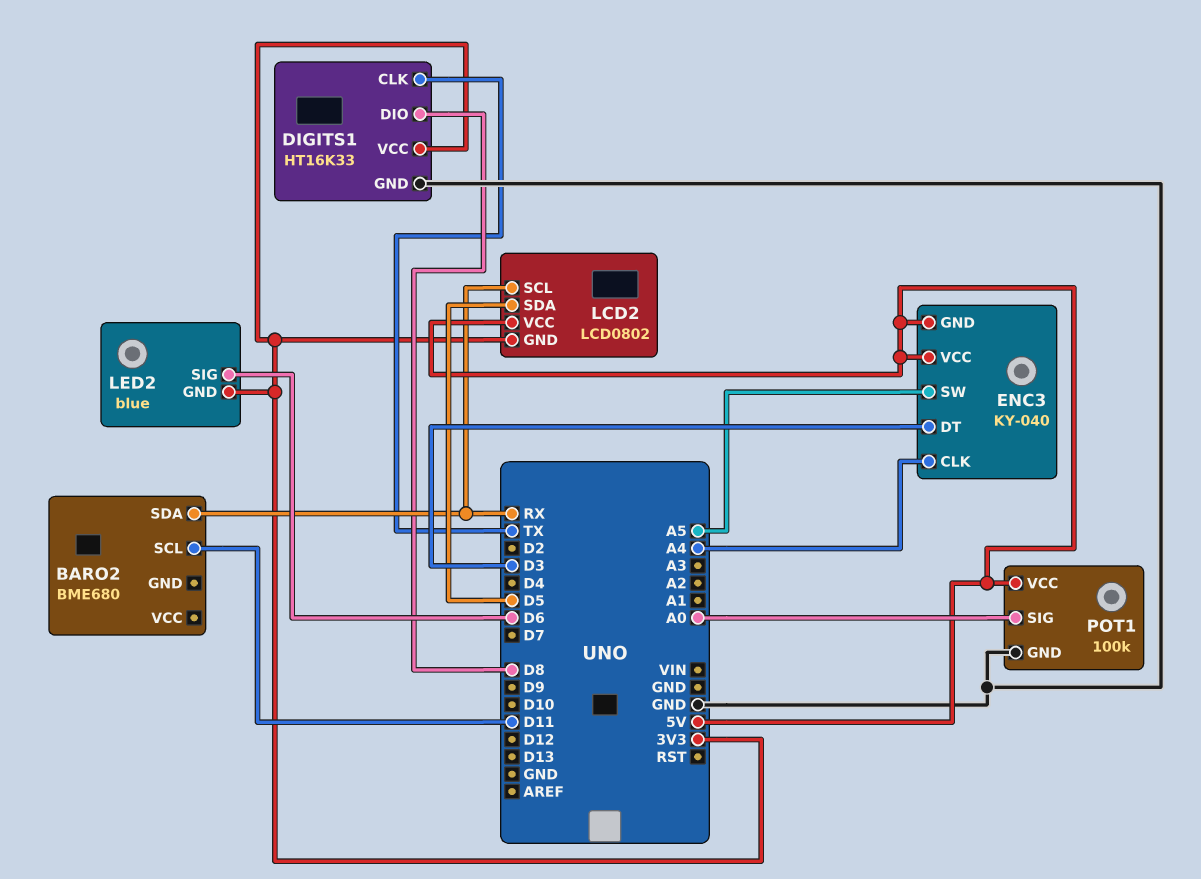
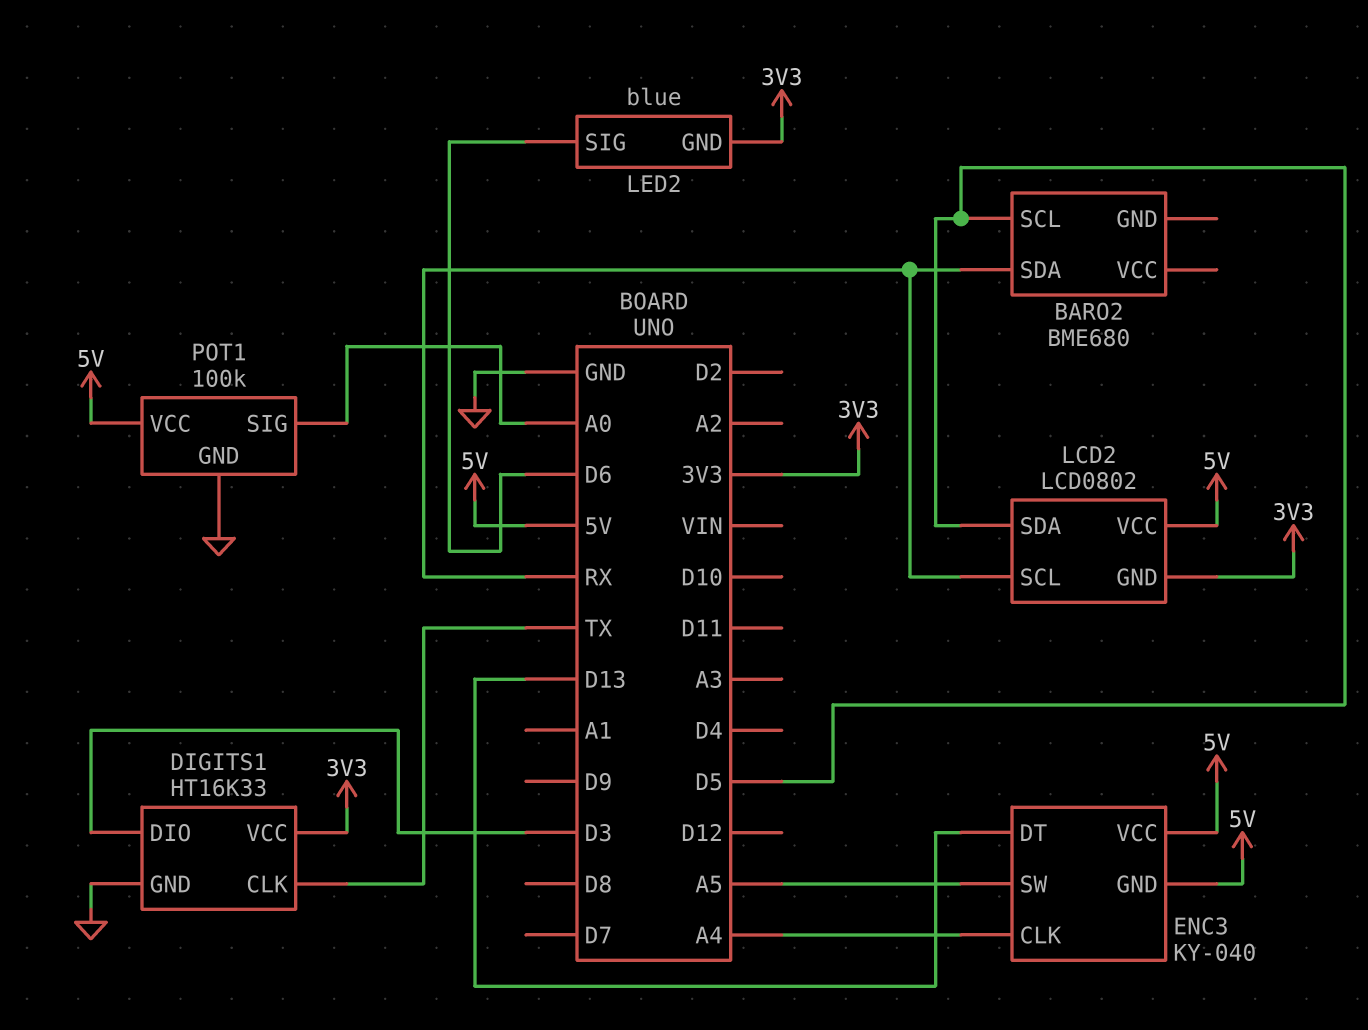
BARO2 pin SCL: D11 -> D5
DIGITS1 pin DIO: D8 -> D3
ENC3 pin DT: D3 -> D13

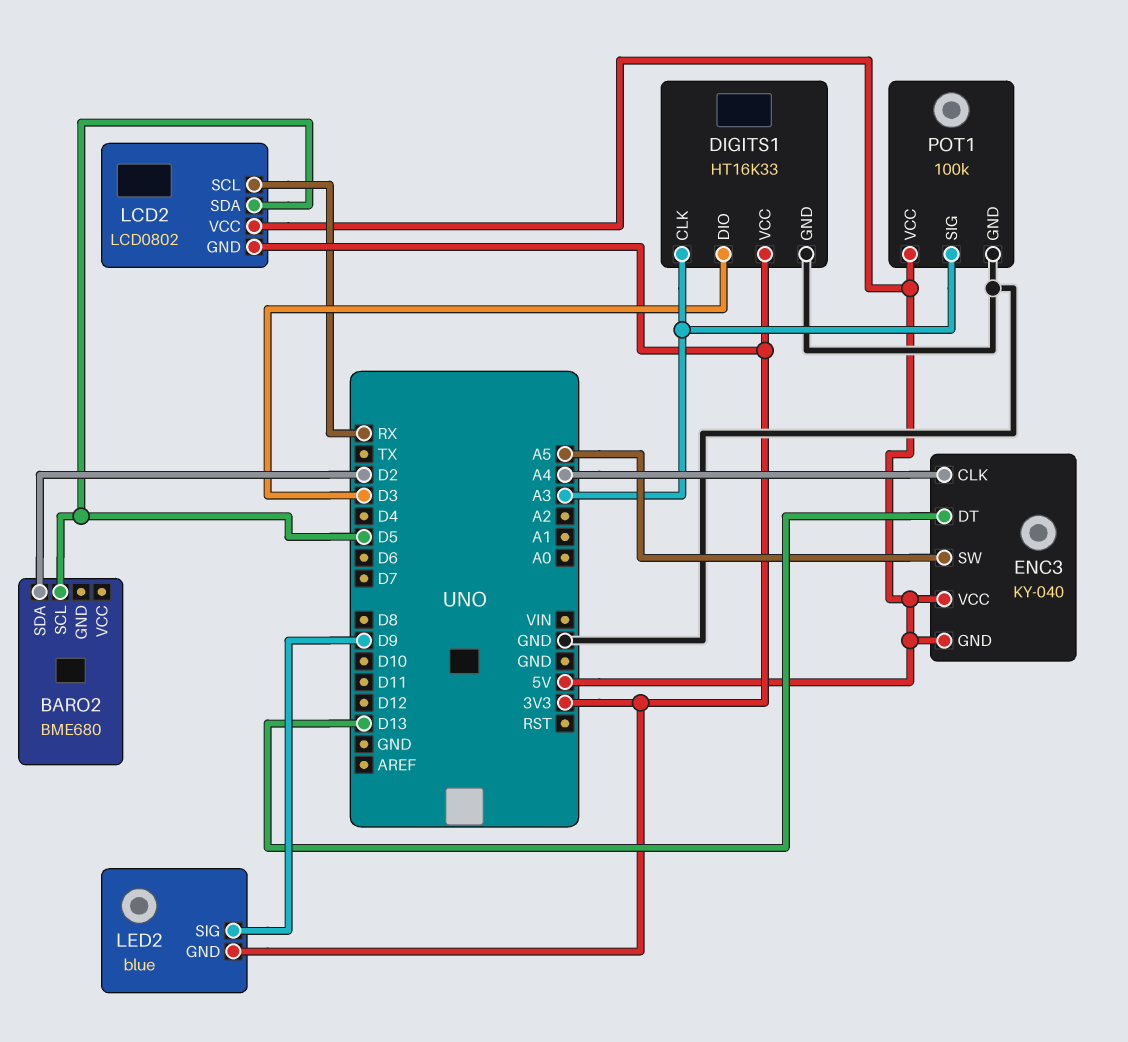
BARO2 pin SDA: RX -> D2
DIGITS1 pin CLK: TX -> A3
LED2 pin SIG: D6 -> D9
POT1 pin SIG: A0 -> A3

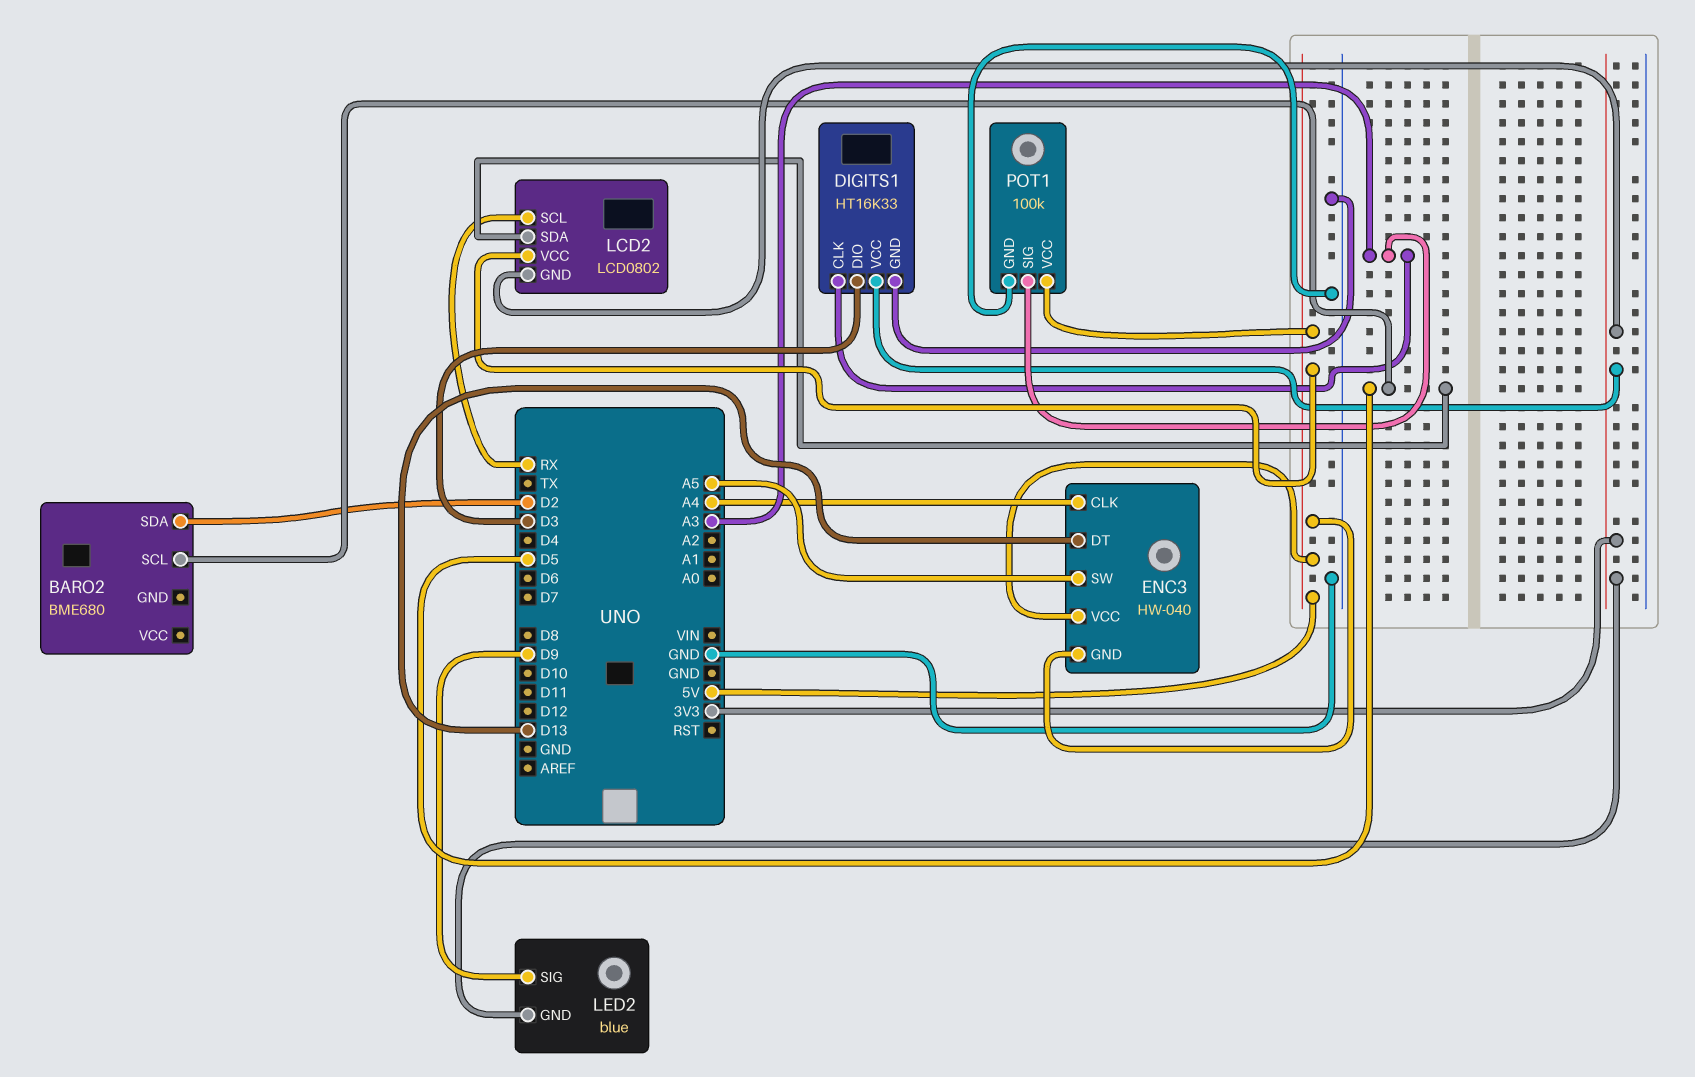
ENC3: KY-040 -> HW-040

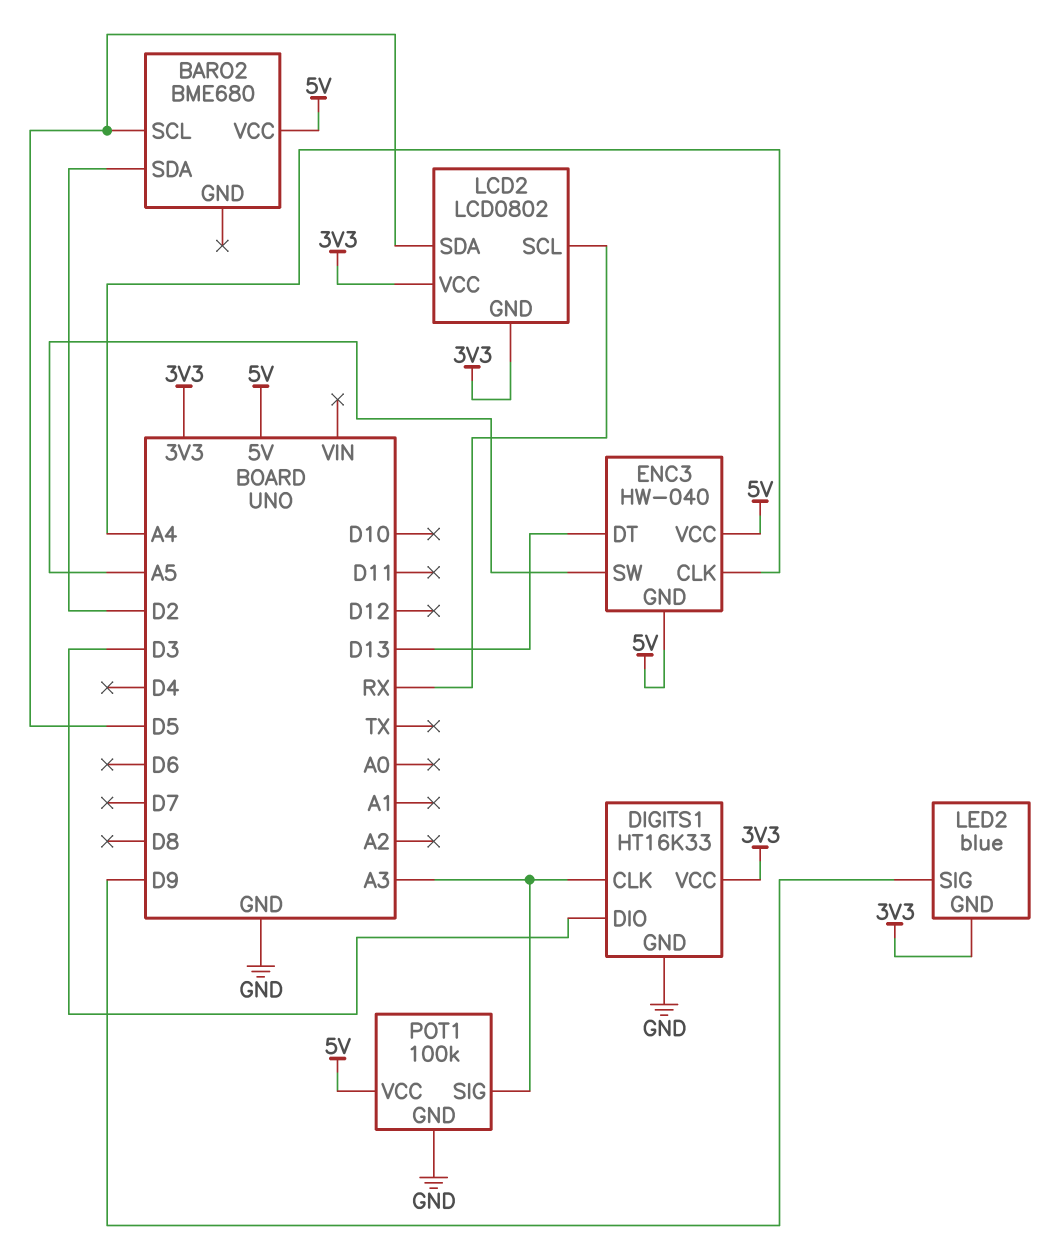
BARO2 pin VCC: none -> 5V
LCD2 pin VCC: 5V -> 3V3

